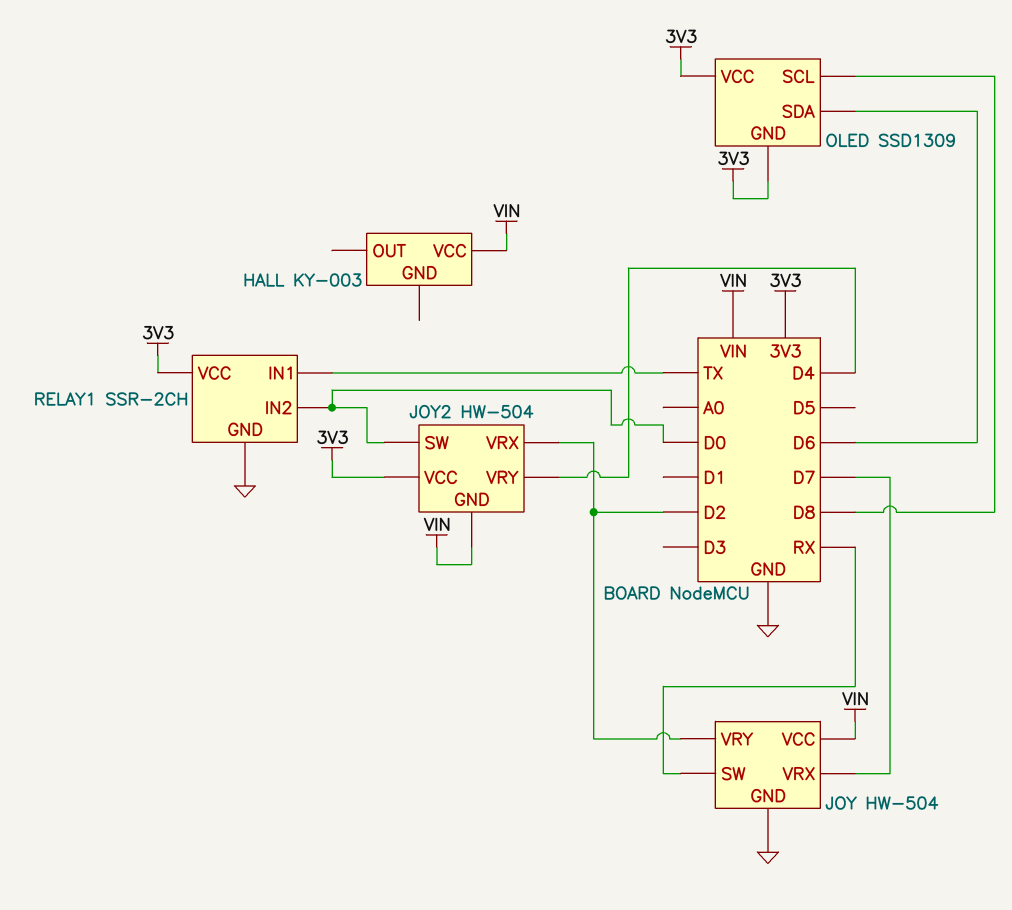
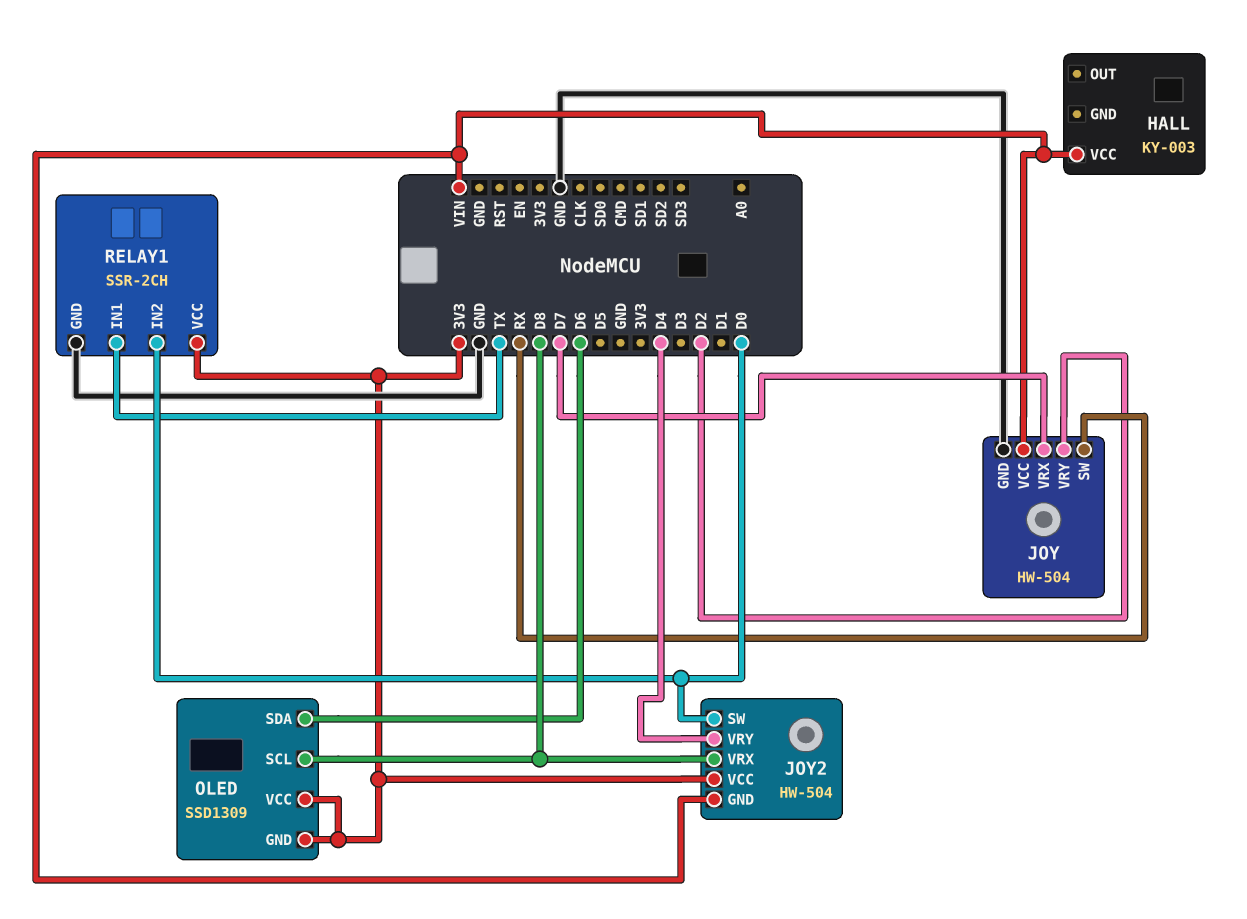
JOY2 pin VRX: D2 -> D8

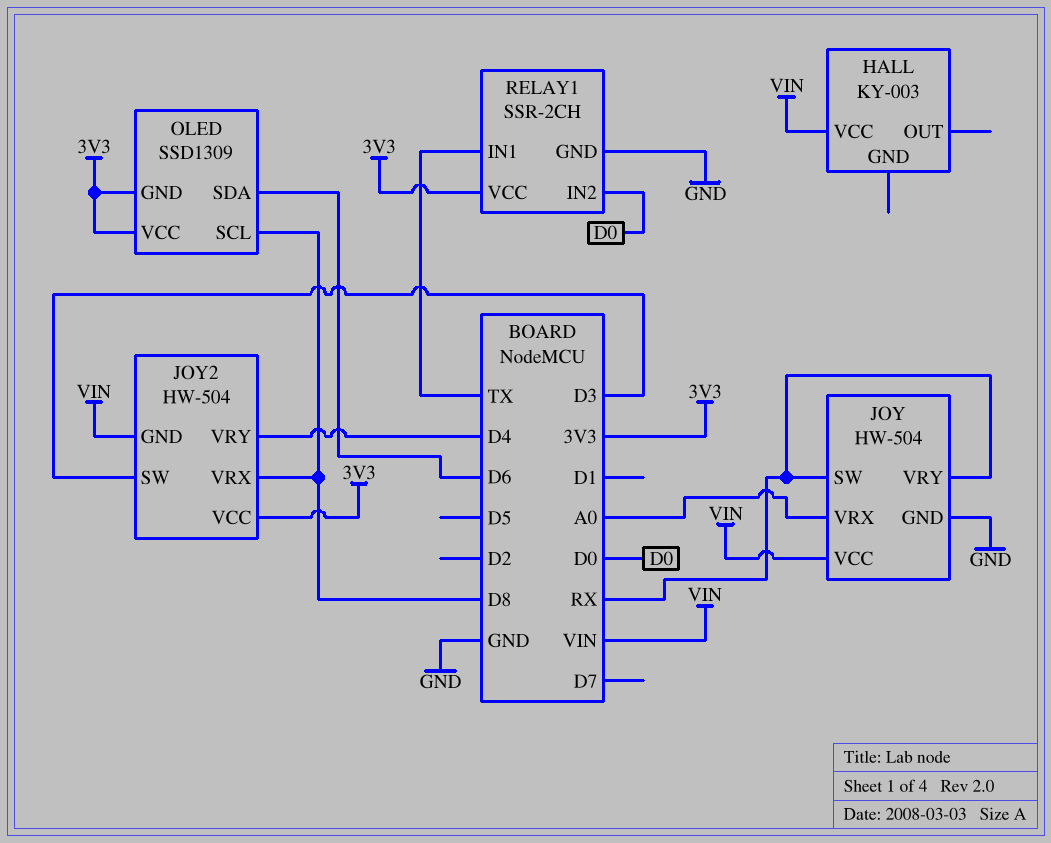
JOY pin VRX: D7 -> A0
JOY pin VRY: D2 -> RX
JOY2 pin SW: D0 -> D3

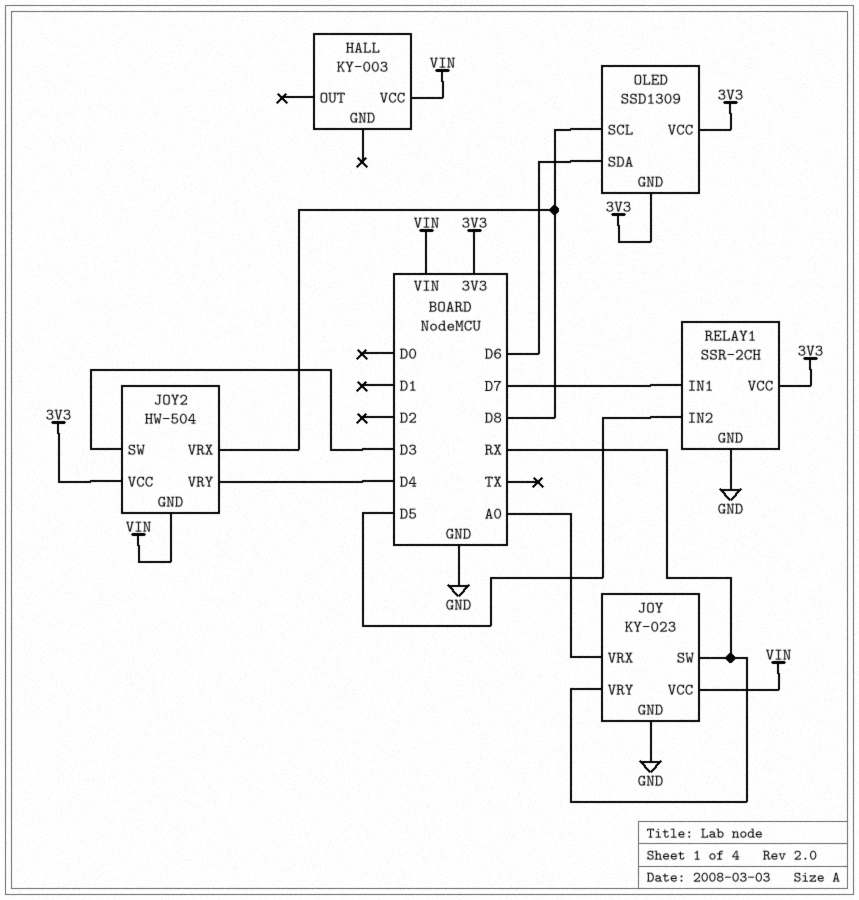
JOY: HW-504 -> KY-023
RELAY1 pin IN1: TX -> D7
RELAY1 pin IN2: D0 -> D5

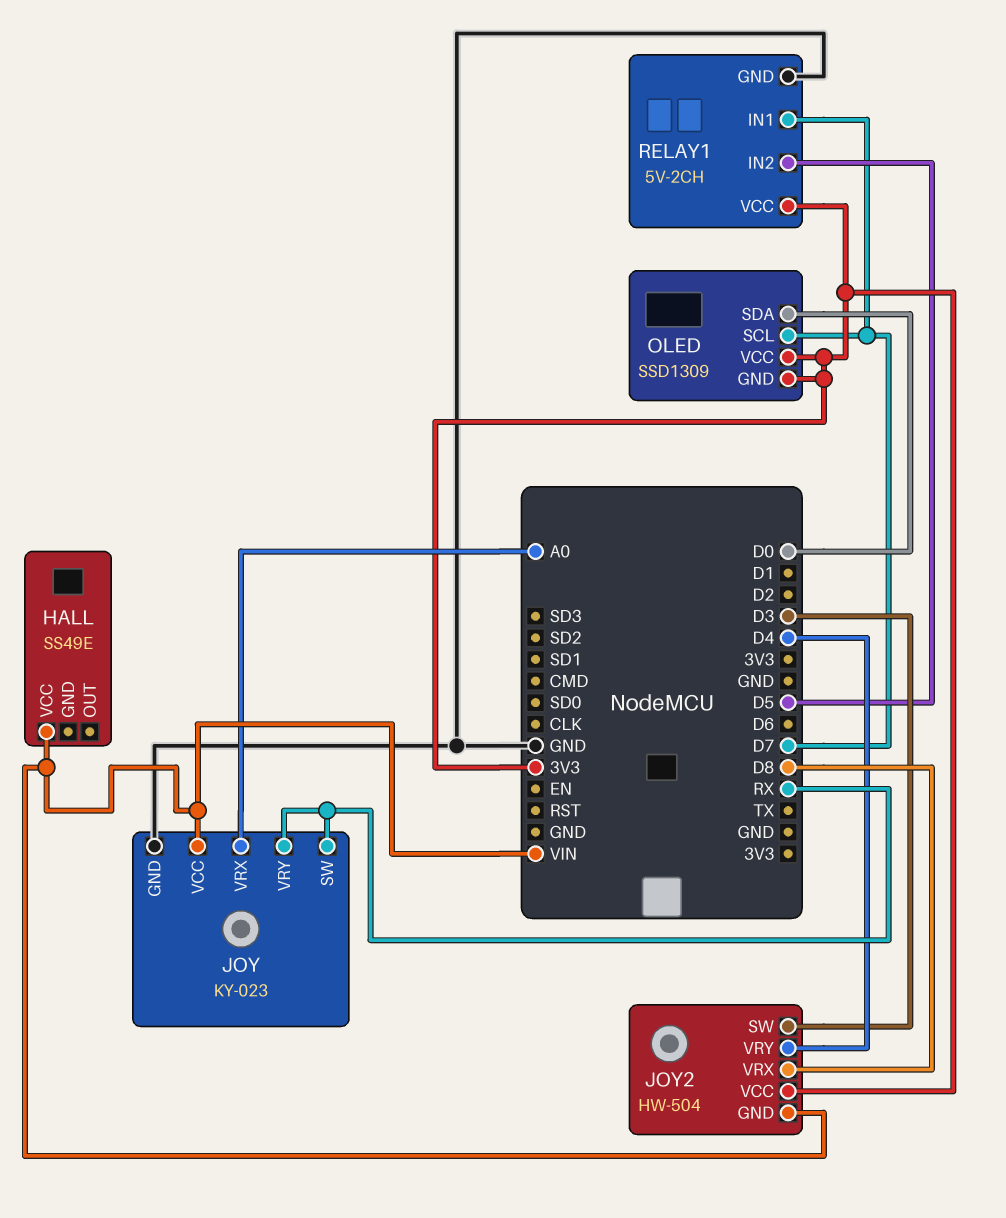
HALL: KY-003 -> SS49E
OLED pin SCL: D8 -> D7
OLED pin SDA: D6 -> D0
RELAY1: SSR-2CH -> 5V-2CH

